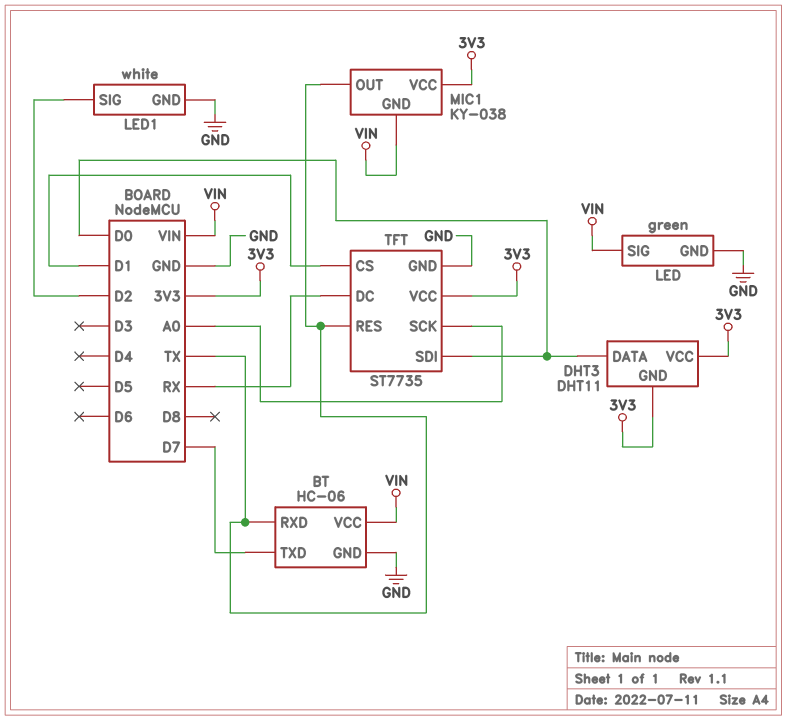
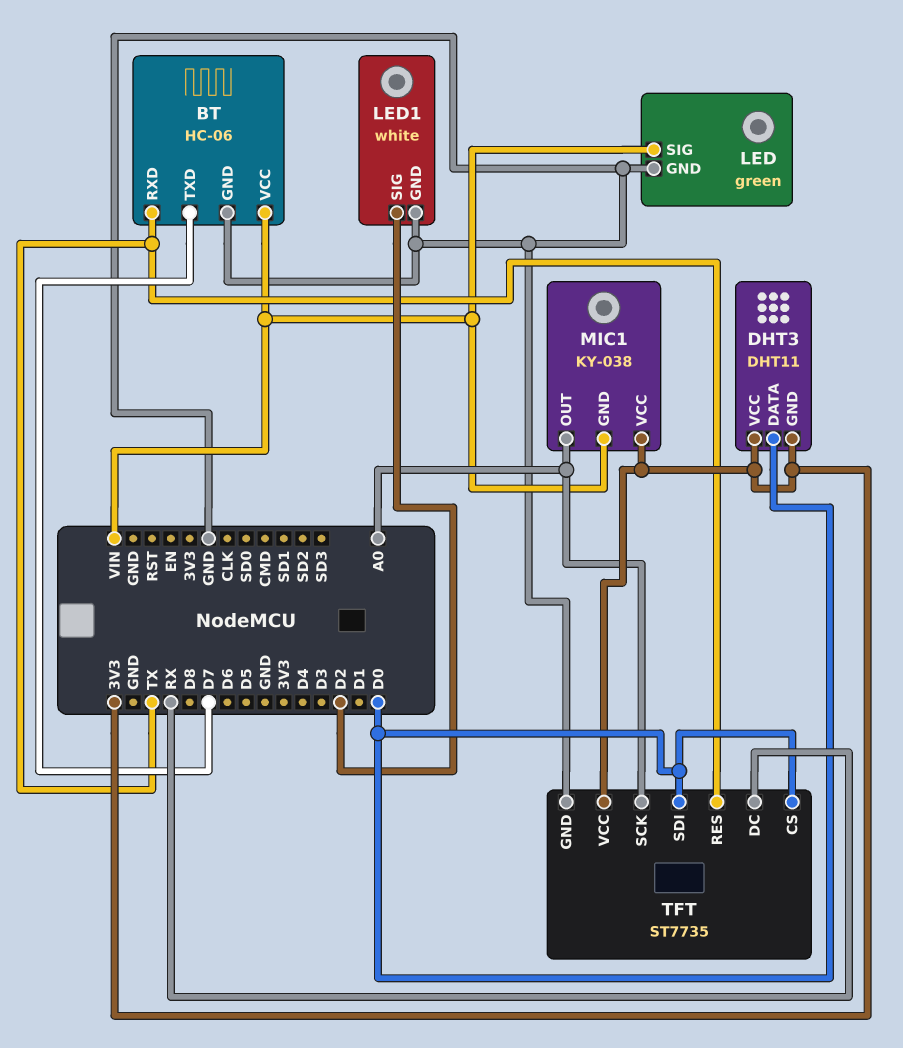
MIC1 pin OUT: TX -> A0
TFT pin CS: D1 -> D0

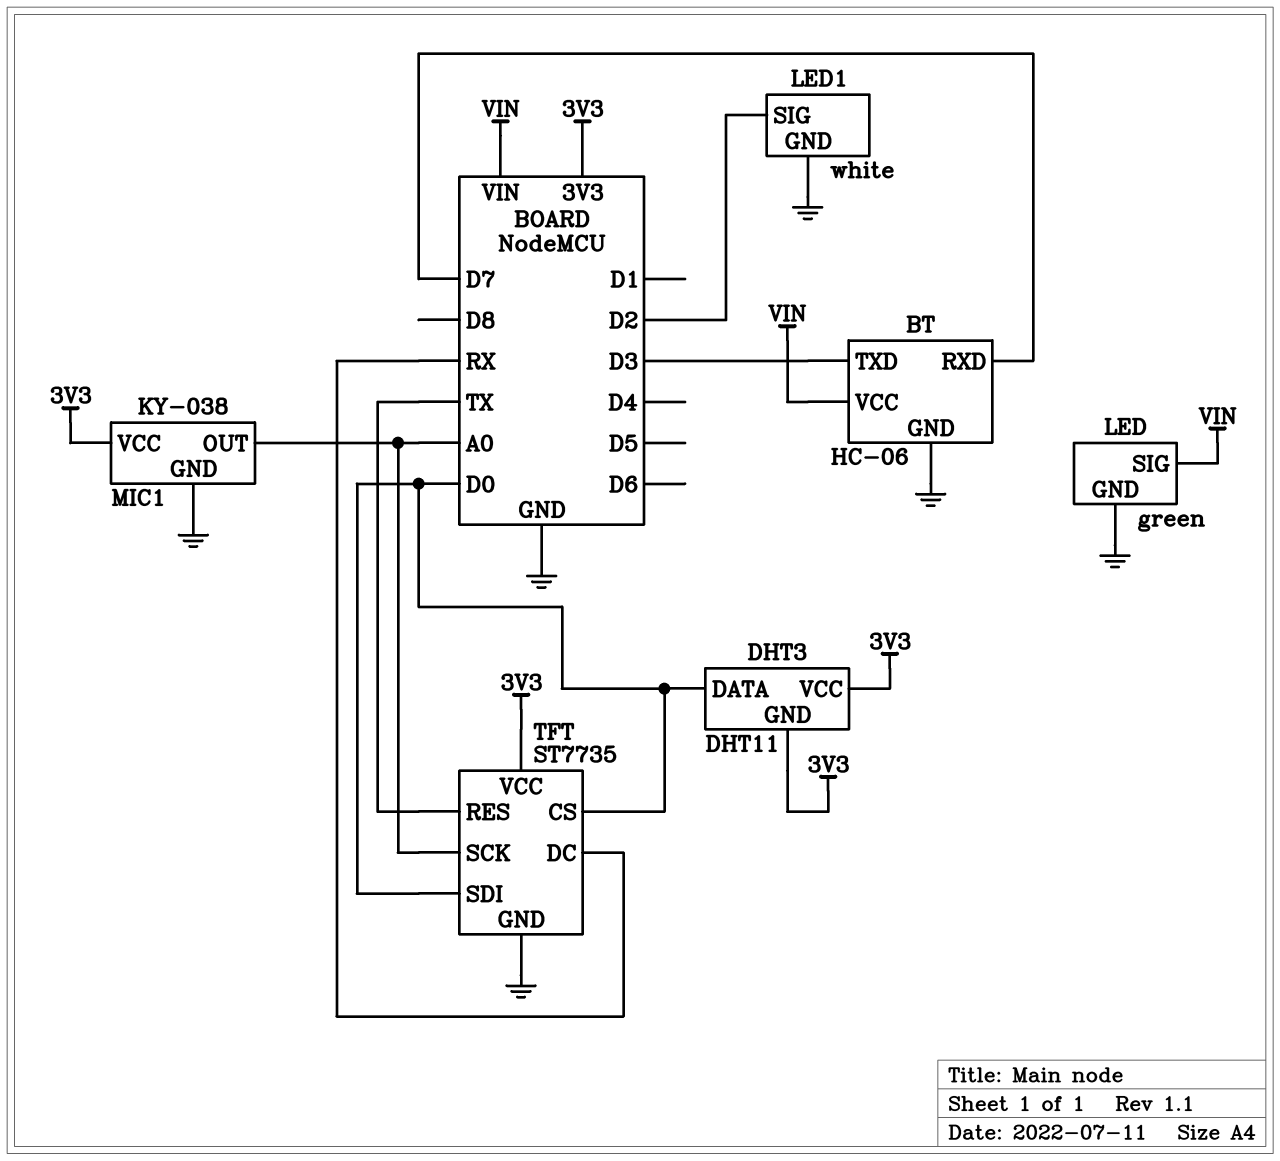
BT pin RXD: TX -> D7
BT pin TXD: D7 -> D3
MIC1 pin GND: VIN -> GND

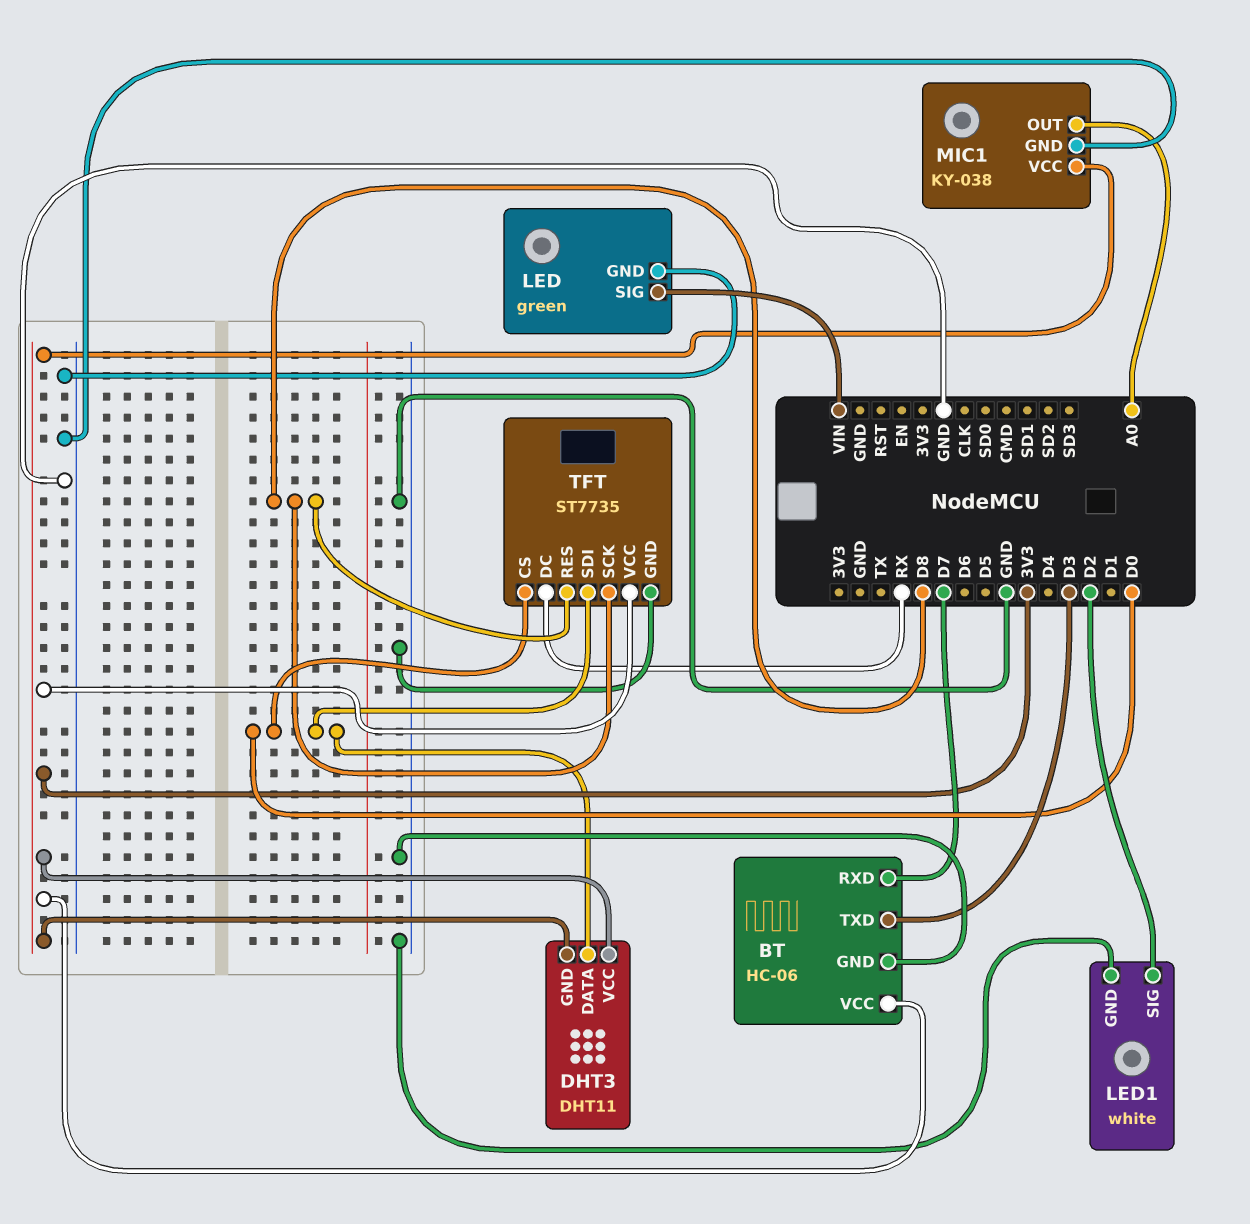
BT pin VCC: VIN -> 3V3
TFT pin RES: TX -> D8
TFT pin SCK: A0 -> D8

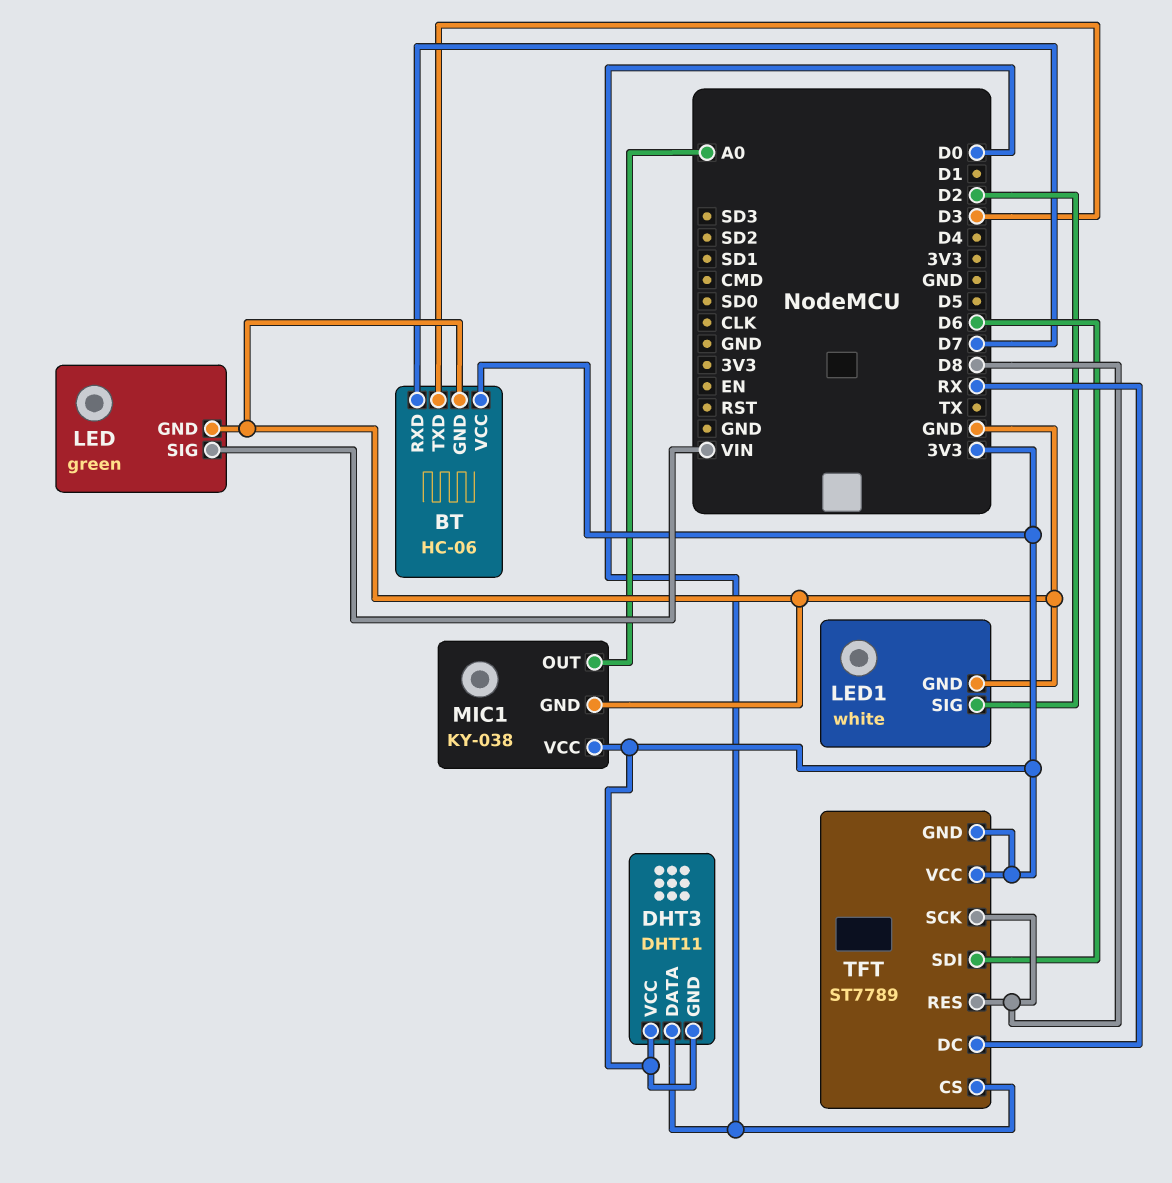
TFT: ST7735 -> ST7789
TFT pin GND: GND -> 3V3
TFT pin SDI: D0 -> D6

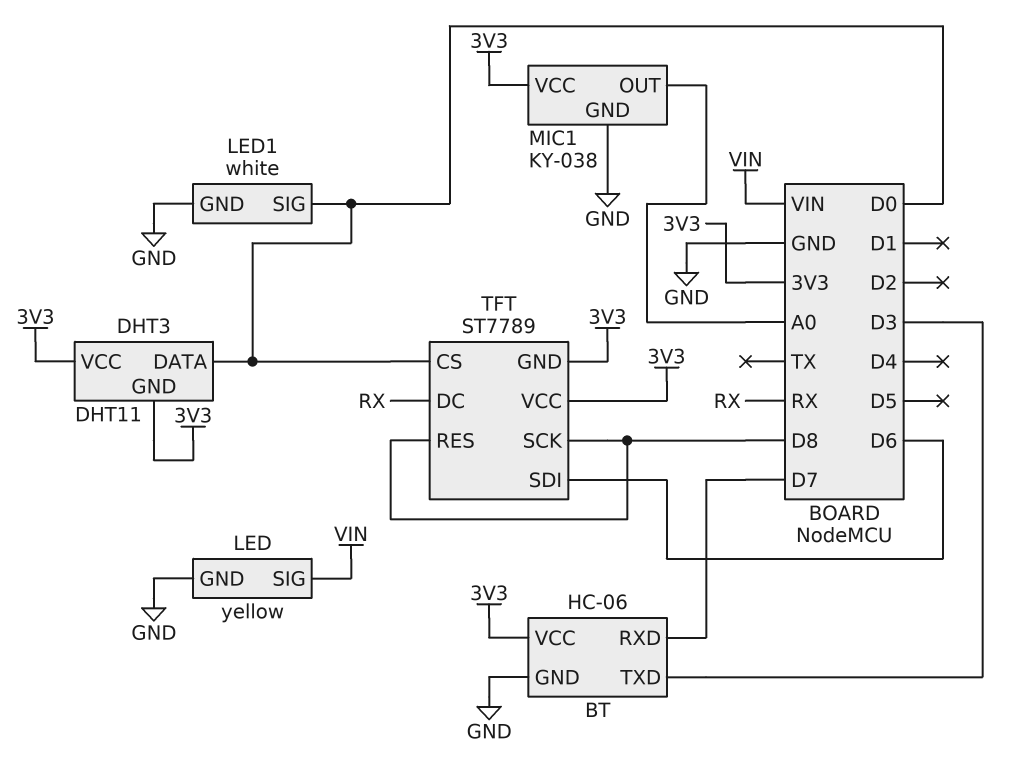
LED: green -> yellow
LED1 pin SIG: D2 -> D0

